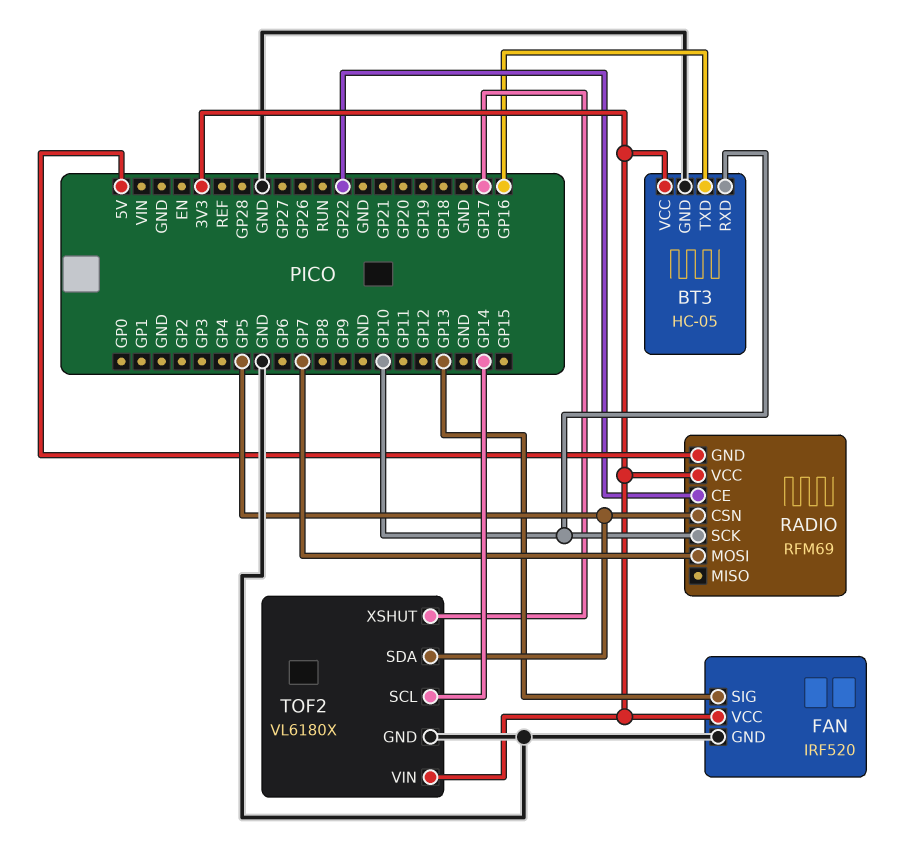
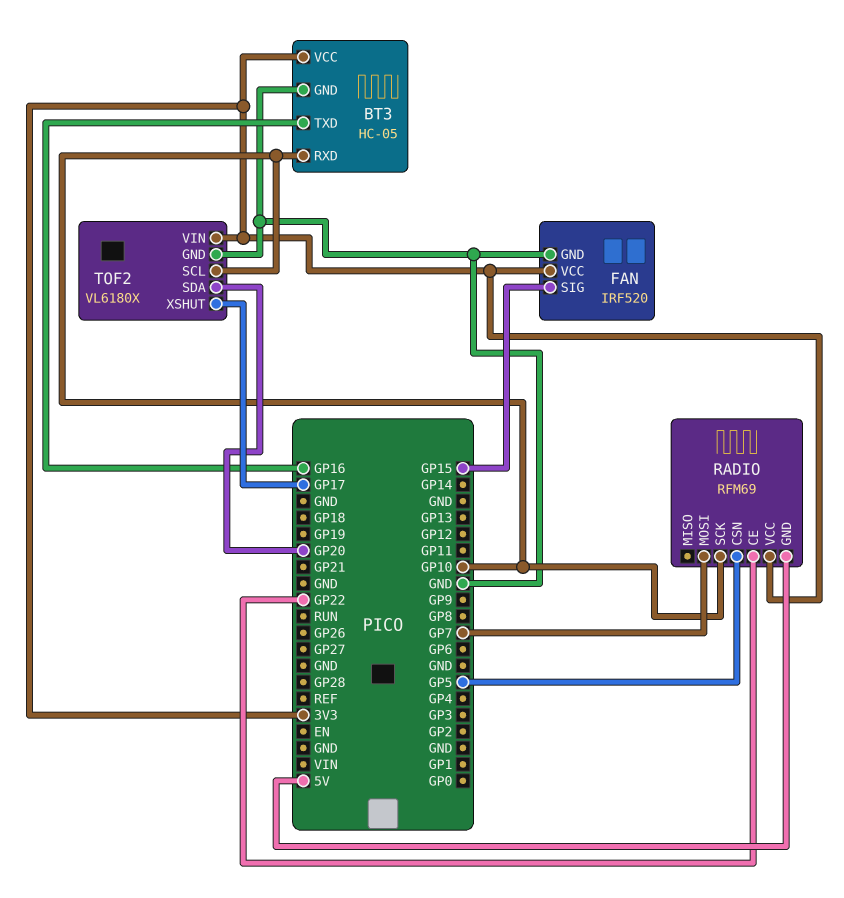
FAN pin SIG: GP13 -> GP15
TOF2 pin SCL: GP14 -> GP10
TOF2 pin SDA: GP5 -> GP20

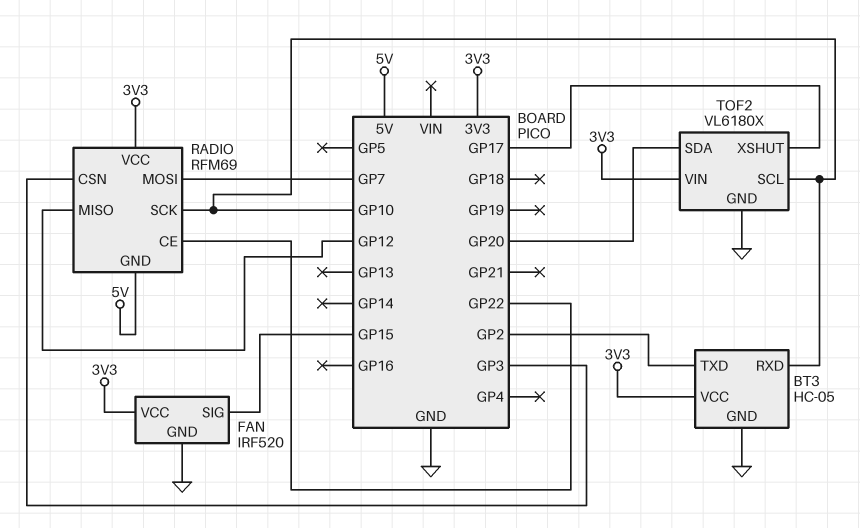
BT3 pin TXD: GP16 -> GP2
RADIO pin CSN: GP5 -> GP3
RADIO pin MISO: none -> GP12

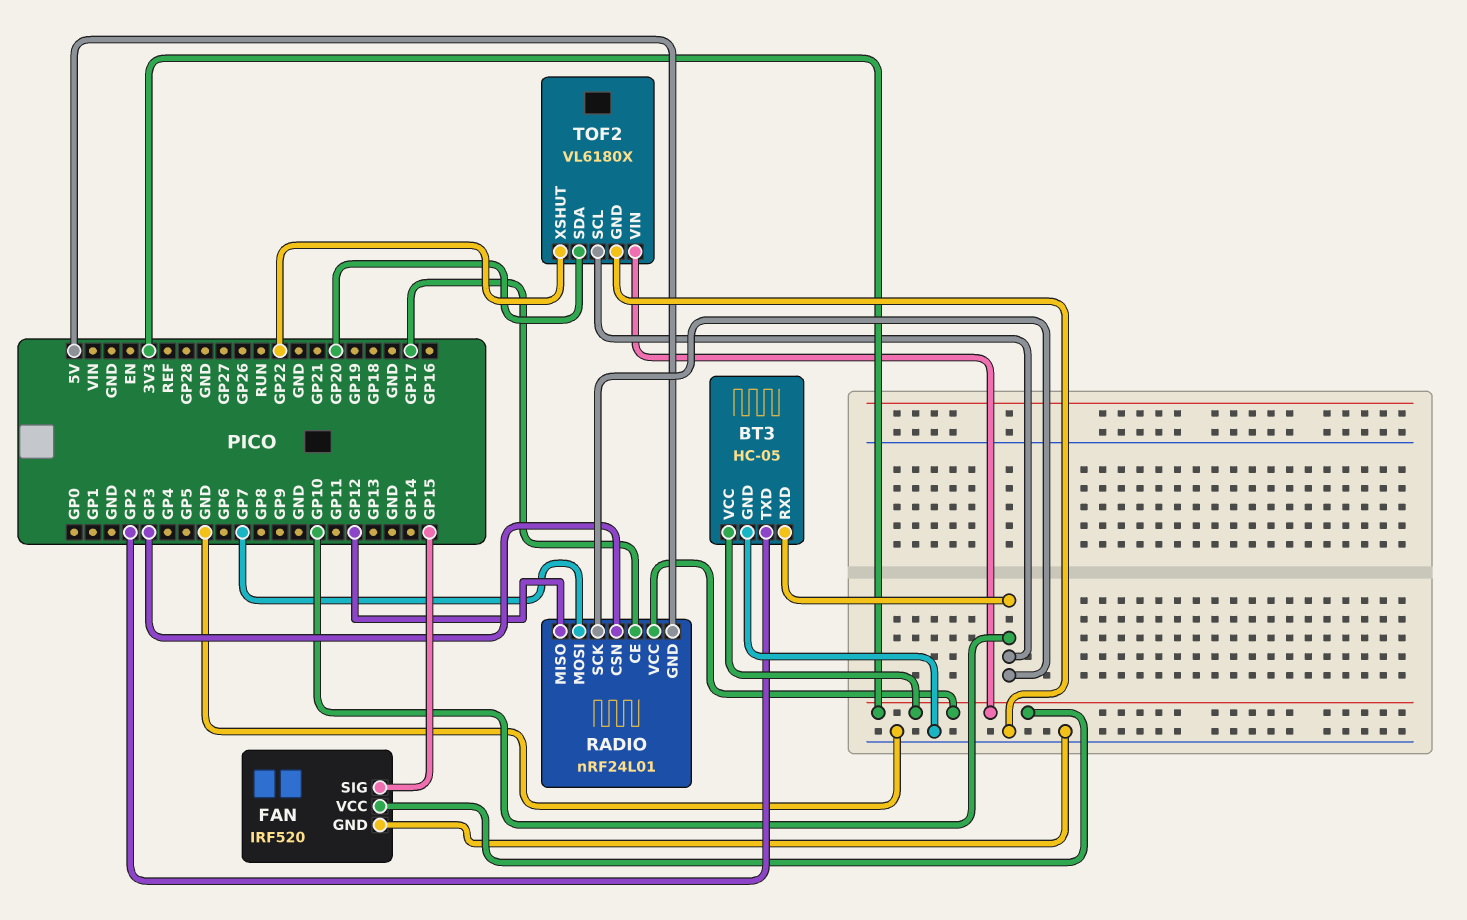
RADIO: RFM69 -> nRF24L01
RADIO pin CE: GP22 -> GP17
TOF2 pin XSHUT: GP17 -> GP22

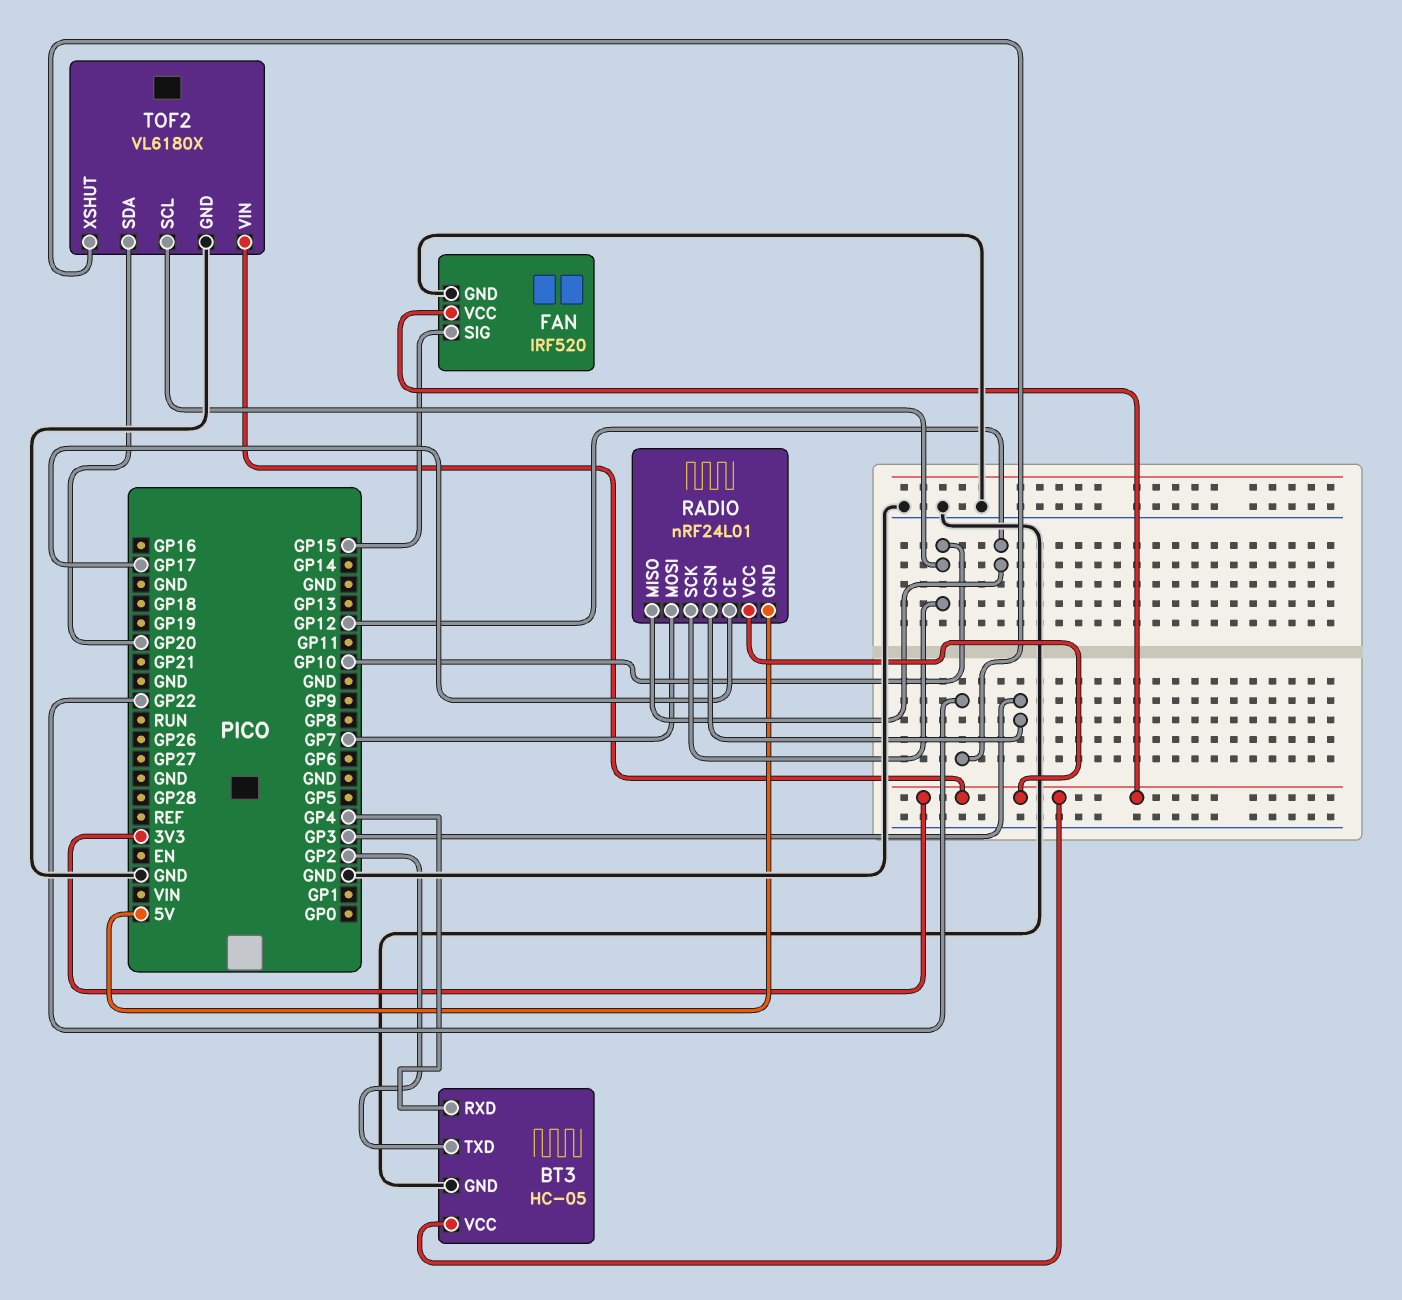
BT3 pin RXD: GP10 -> GP4

